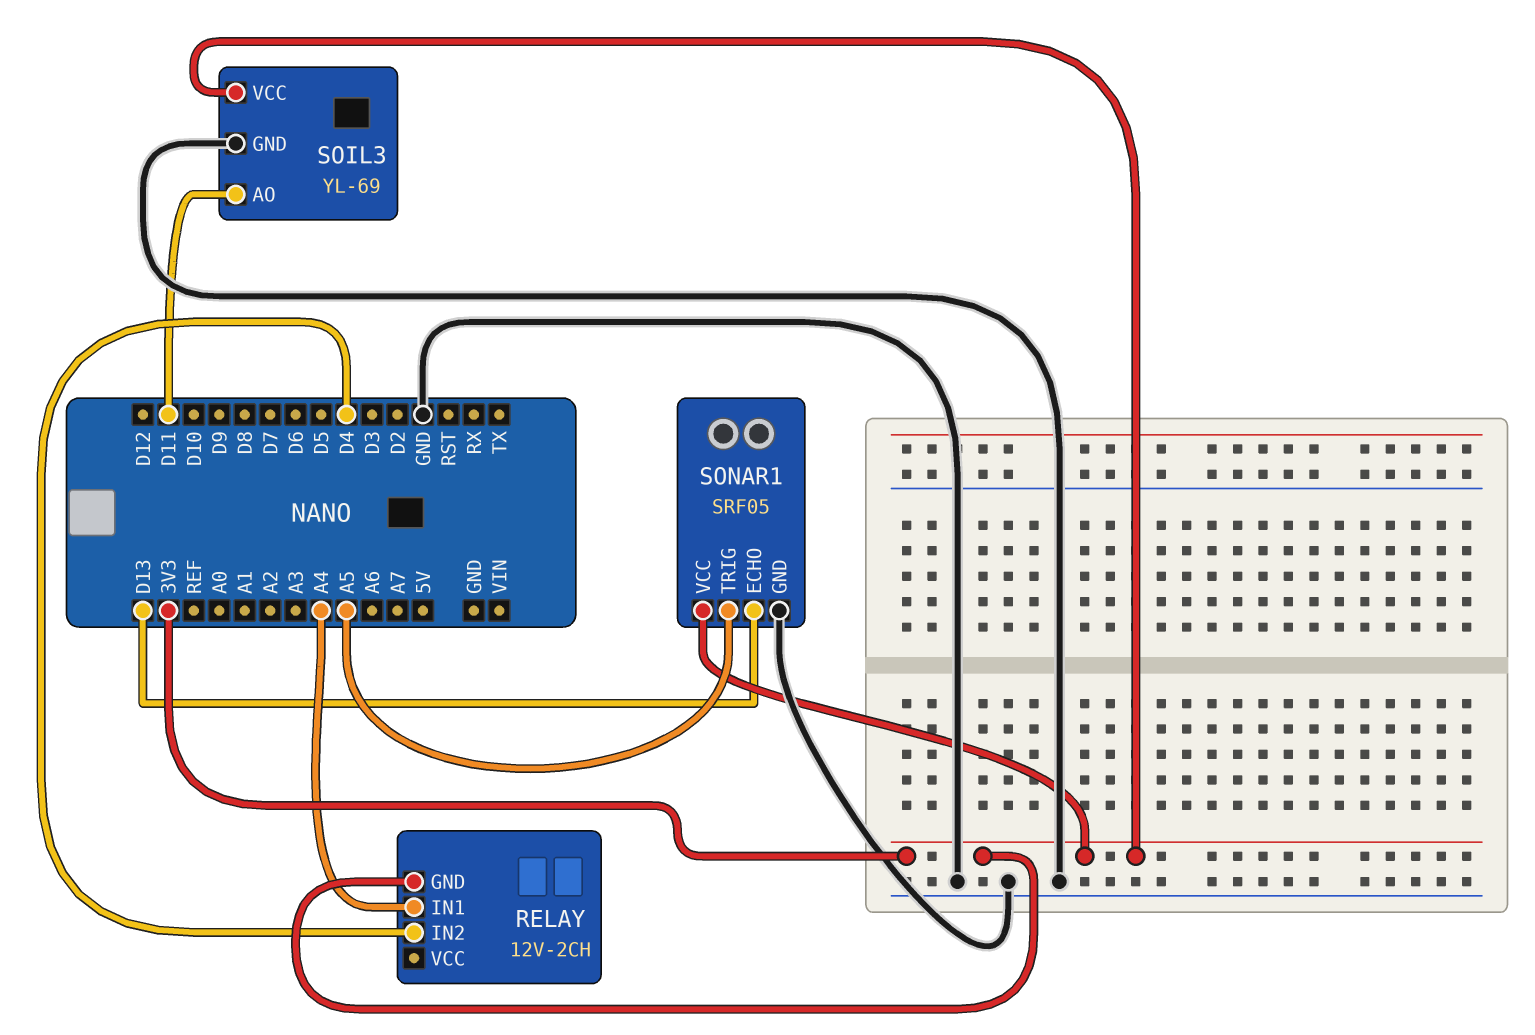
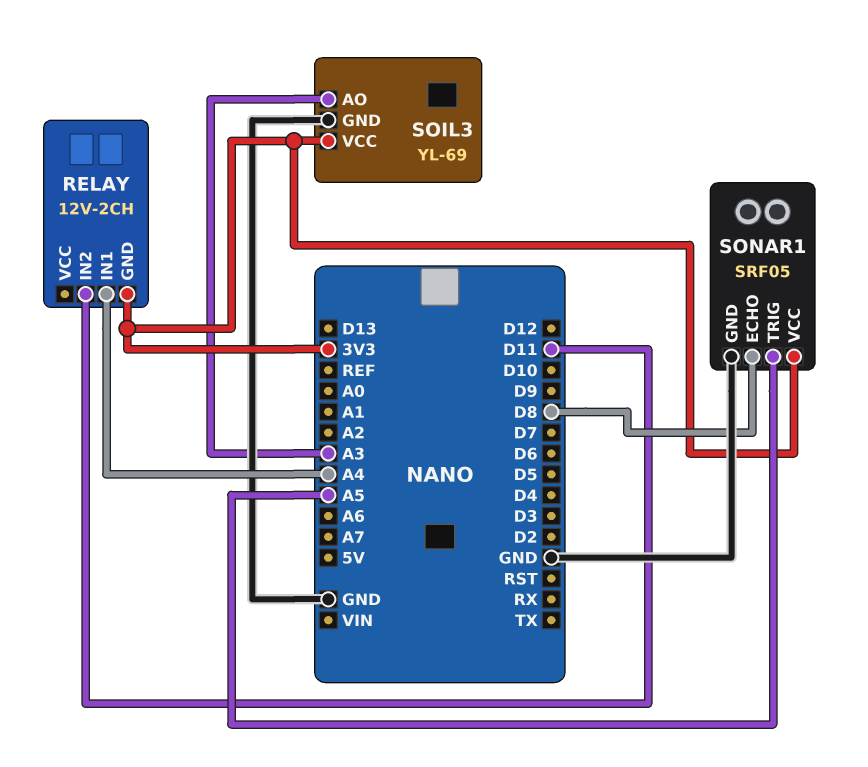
RELAY pin IN2: D4 -> D11
SOIL3 pin AO: D11 -> A3
SONAR1 pin ECHO: D13 -> D8

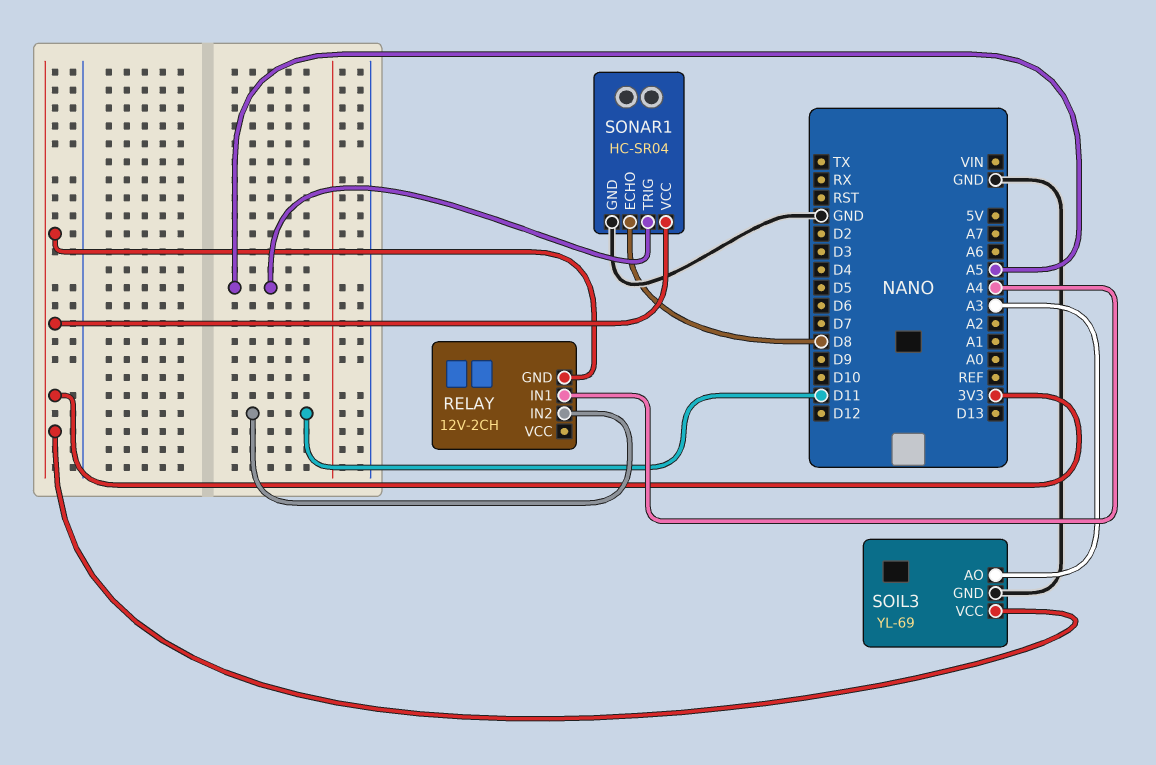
SONAR1: SRF05 -> HC-SR04

